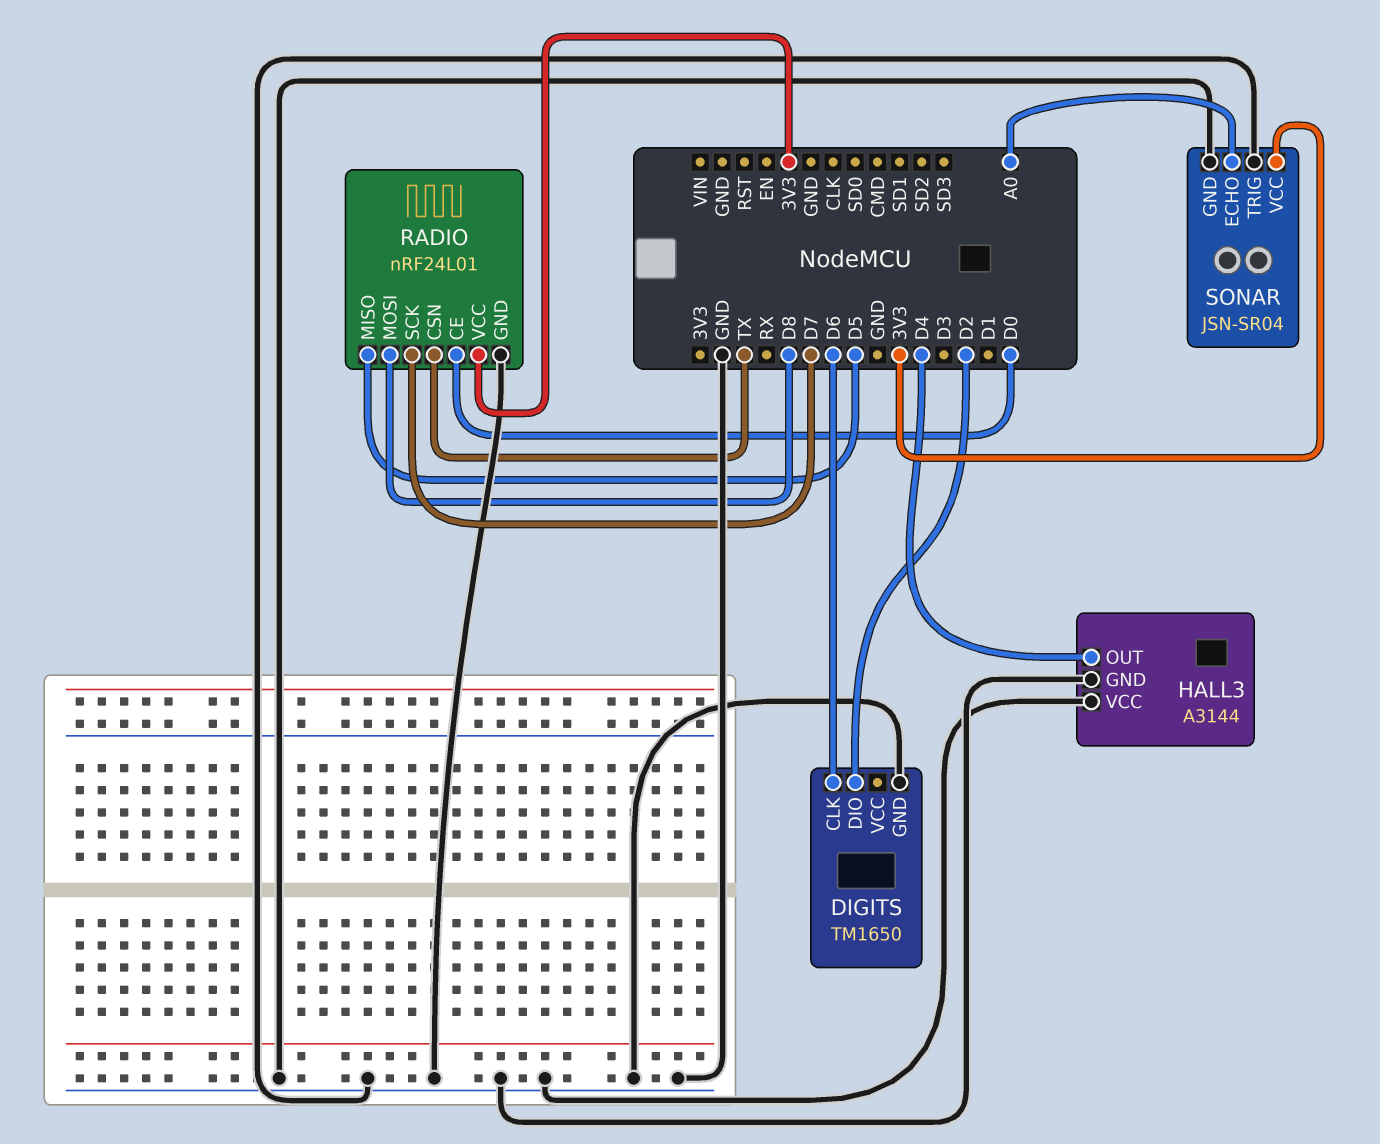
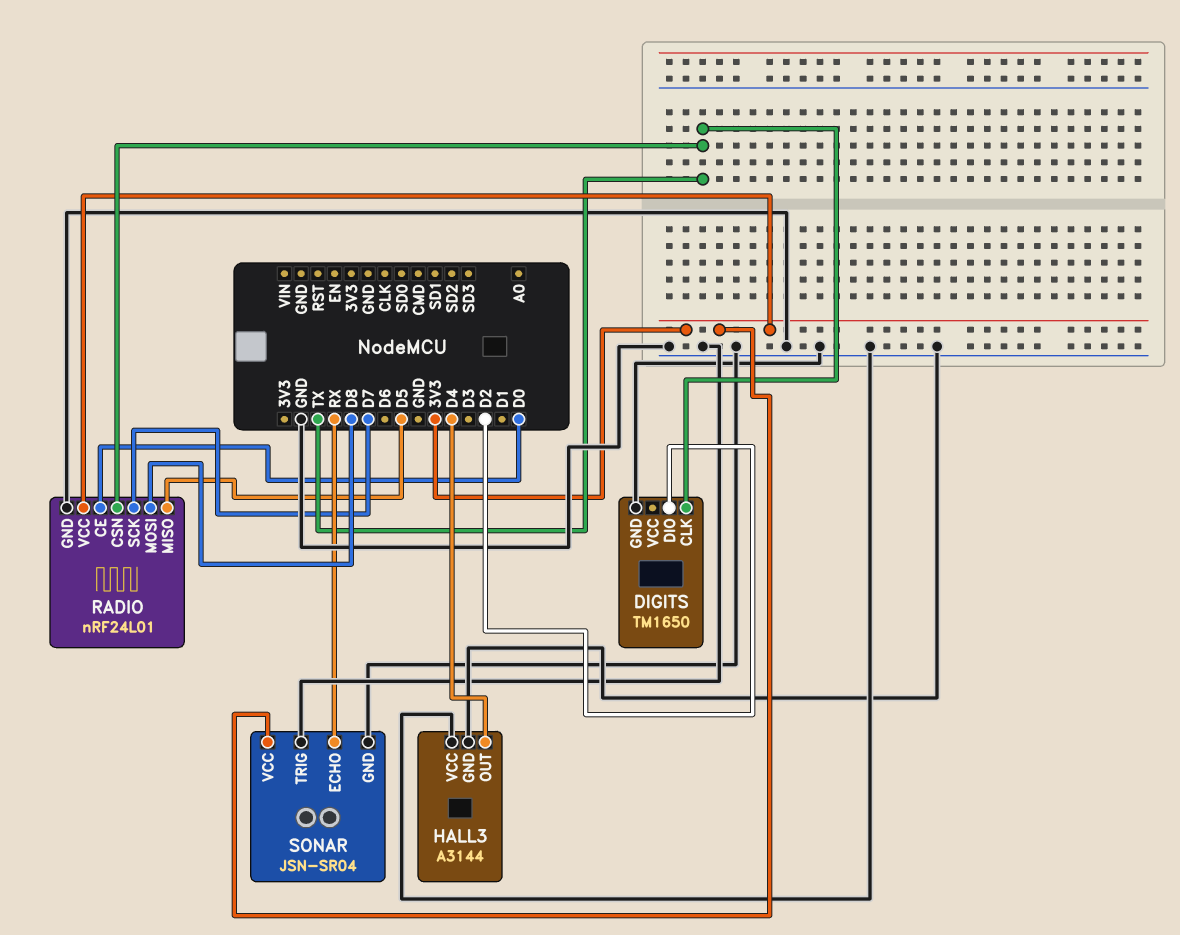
DIGITS pin CLK: D6 -> TX
SONAR pin ECHO: A0 -> RX

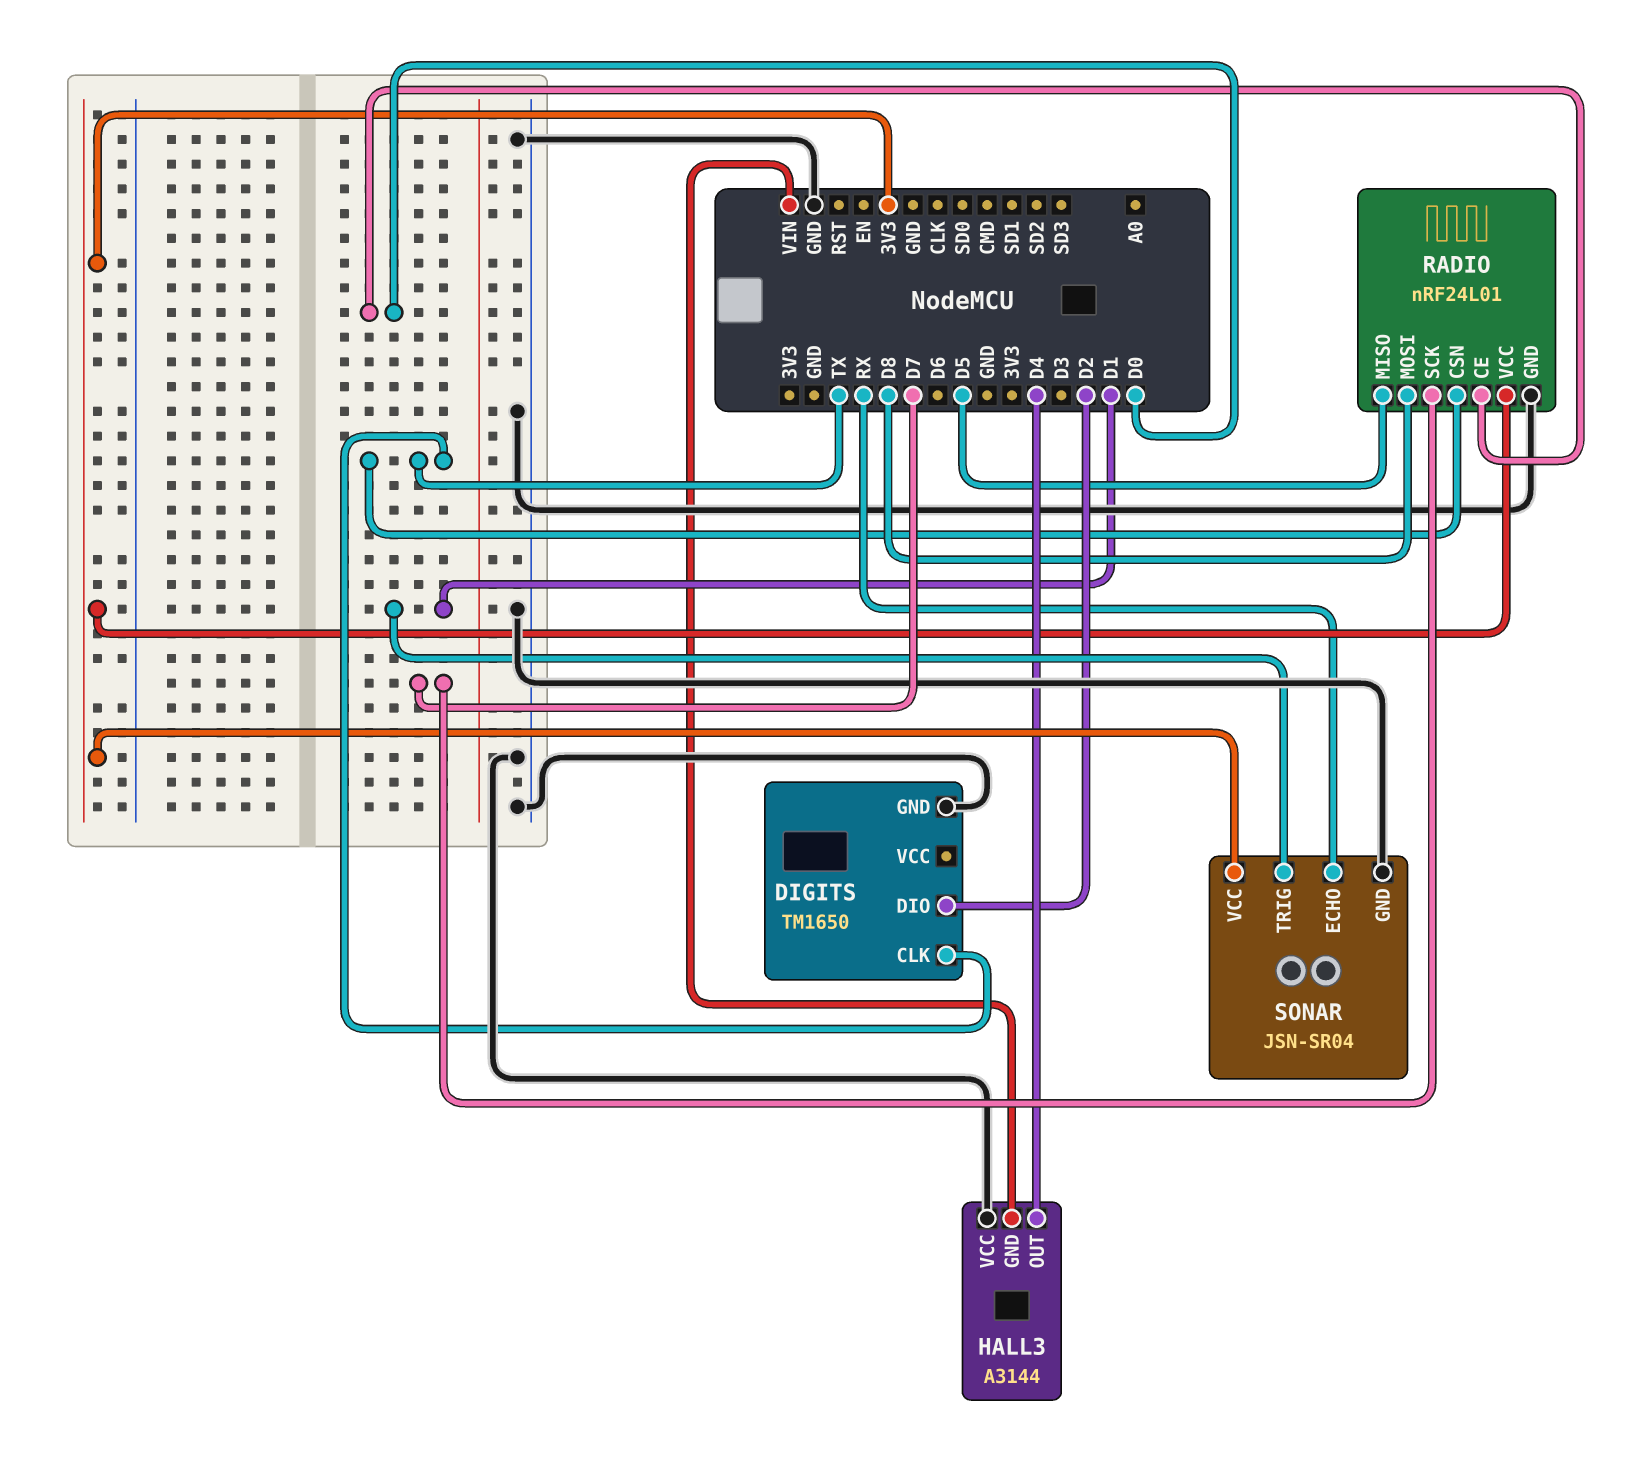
HALL3 pin GND: GND -> VIN
SONAR pin TRIG: GND -> D1

